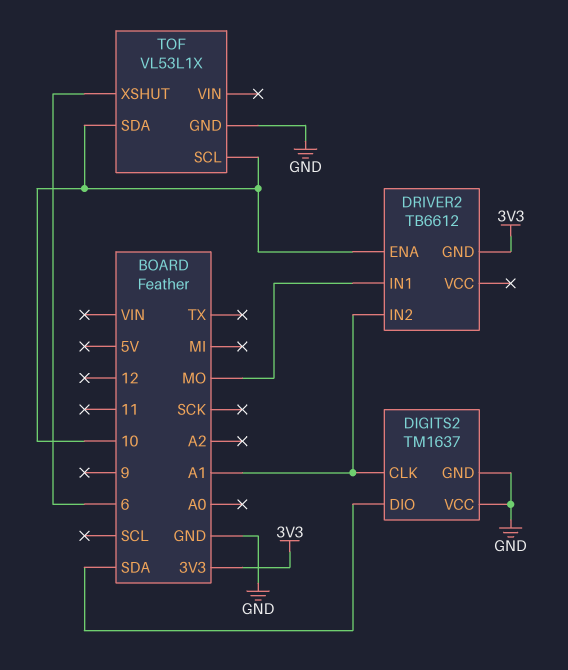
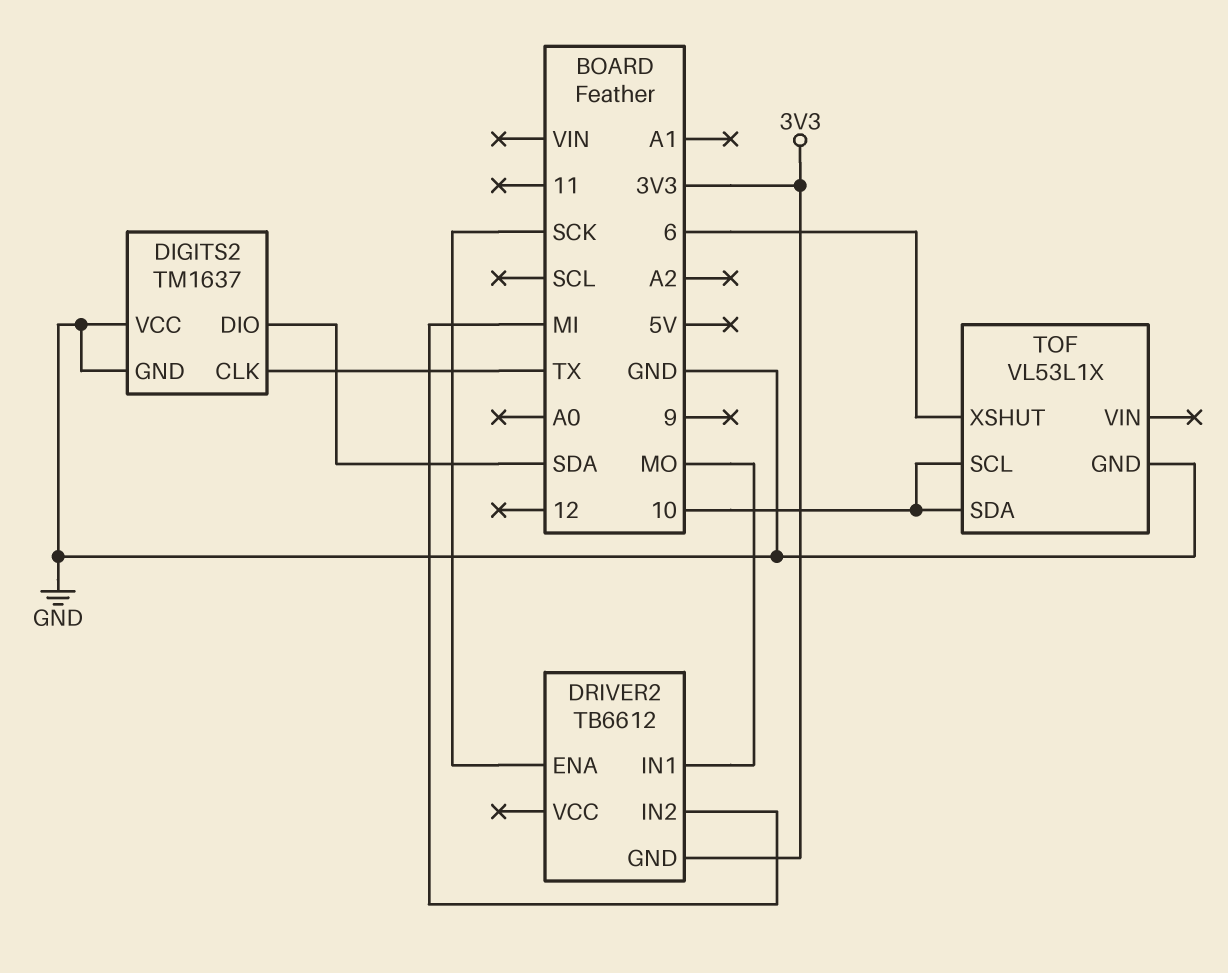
DIGITS2 pin CLK: A1 -> TX
DRIVER2 pin ENA: 10 -> SCK
DRIVER2 pin IN2: A1 -> MI

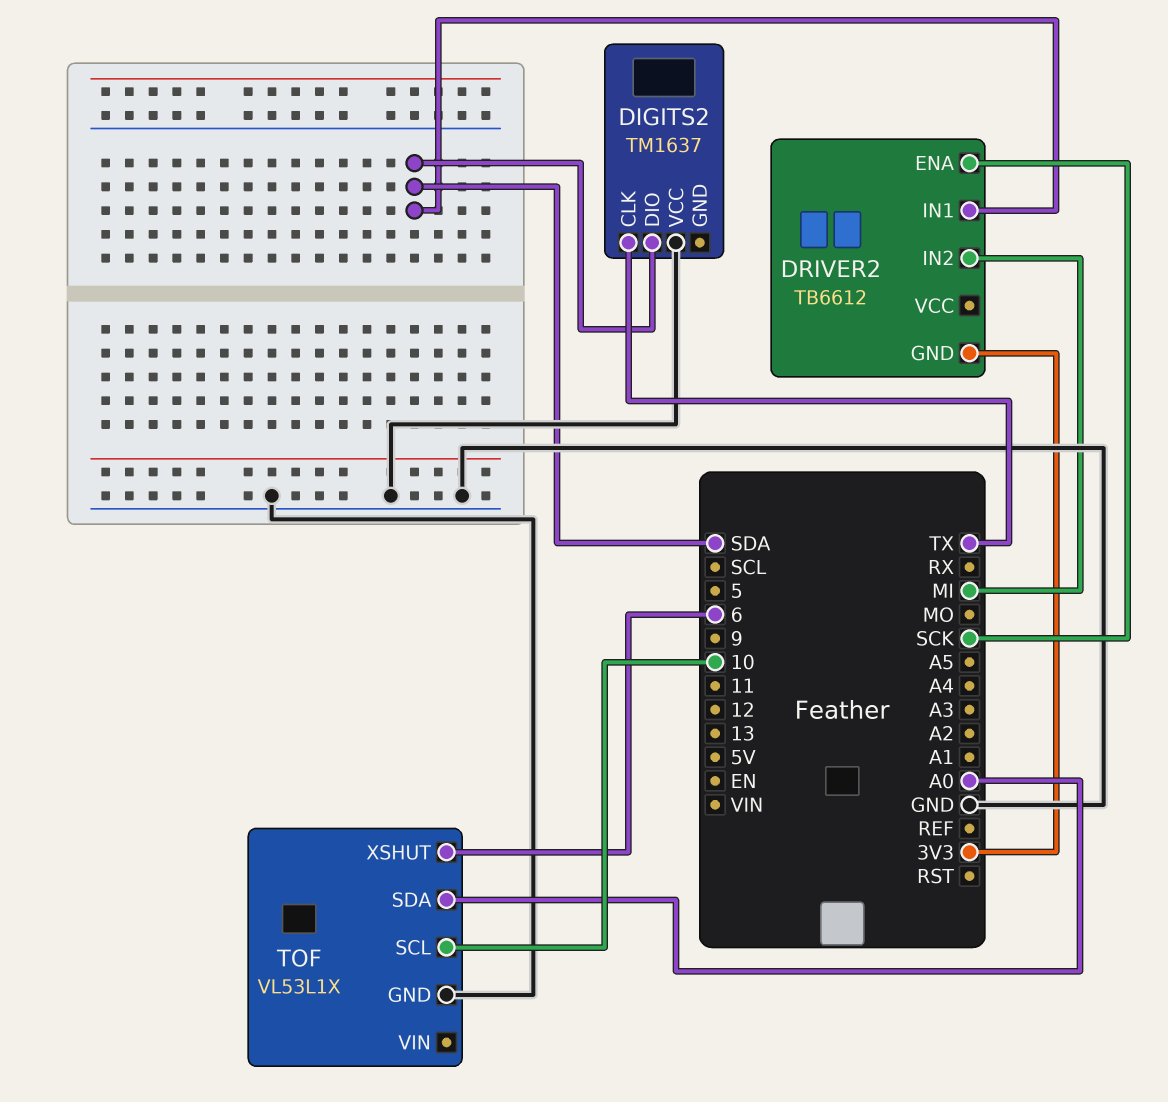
DIGITS2 pin GND: GND -> none
DRIVER2 pin IN1: MO -> SDA
TOF pin SDA: 10 -> A0

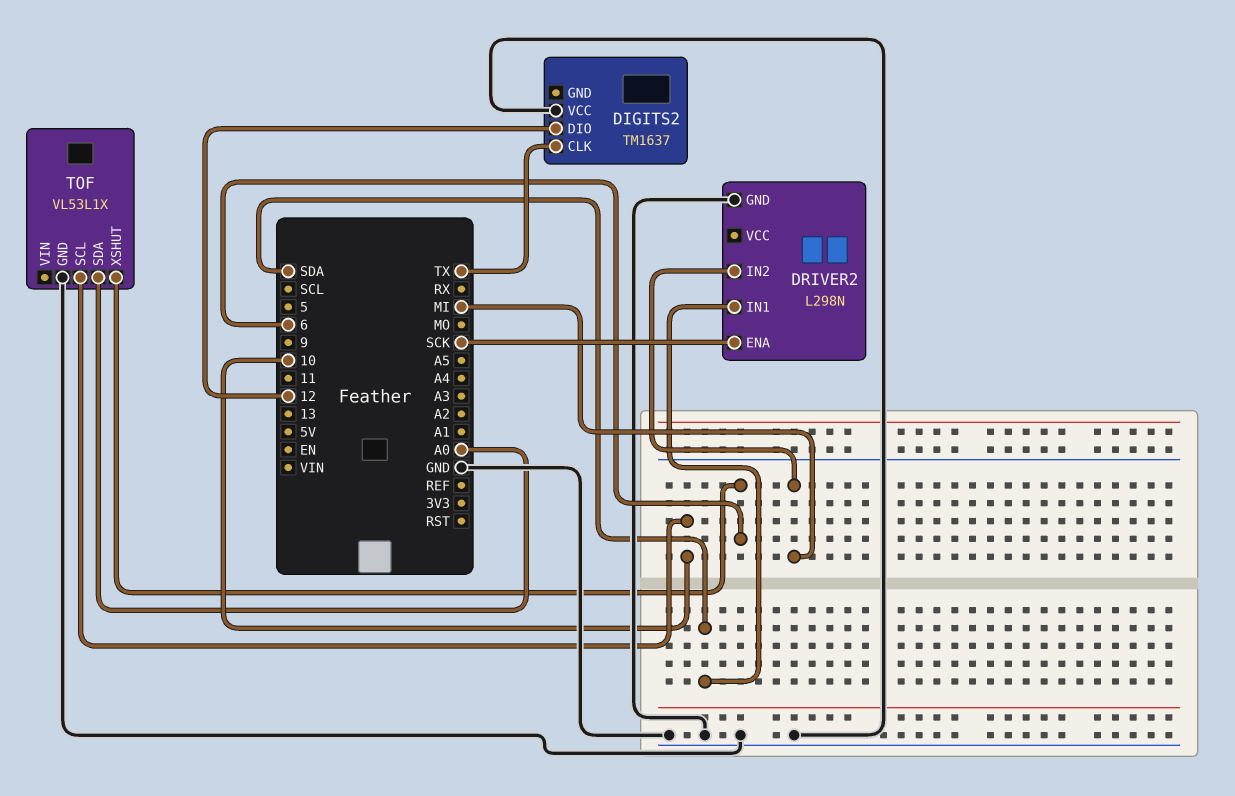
DIGITS2 pin DIO: SDA -> 12
DRIVER2: TB6612 -> L298N
DRIVER2 pin GND: 3V3 -> GND

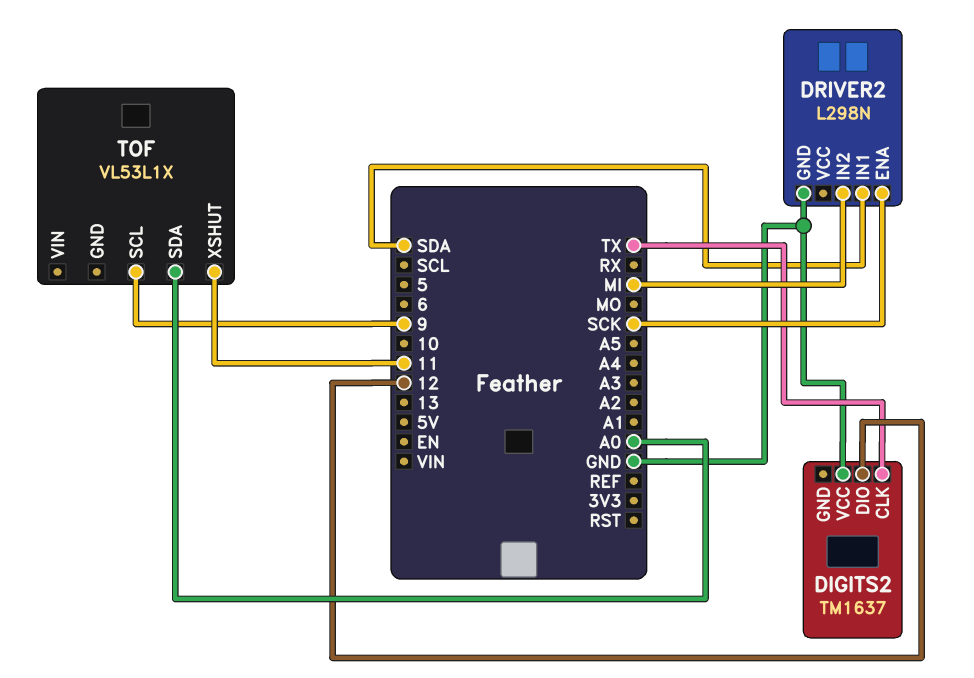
TOF pin GND: GND -> none
TOF pin SCL: 10 -> 9
TOF pin XSHUT: 6 -> 11

